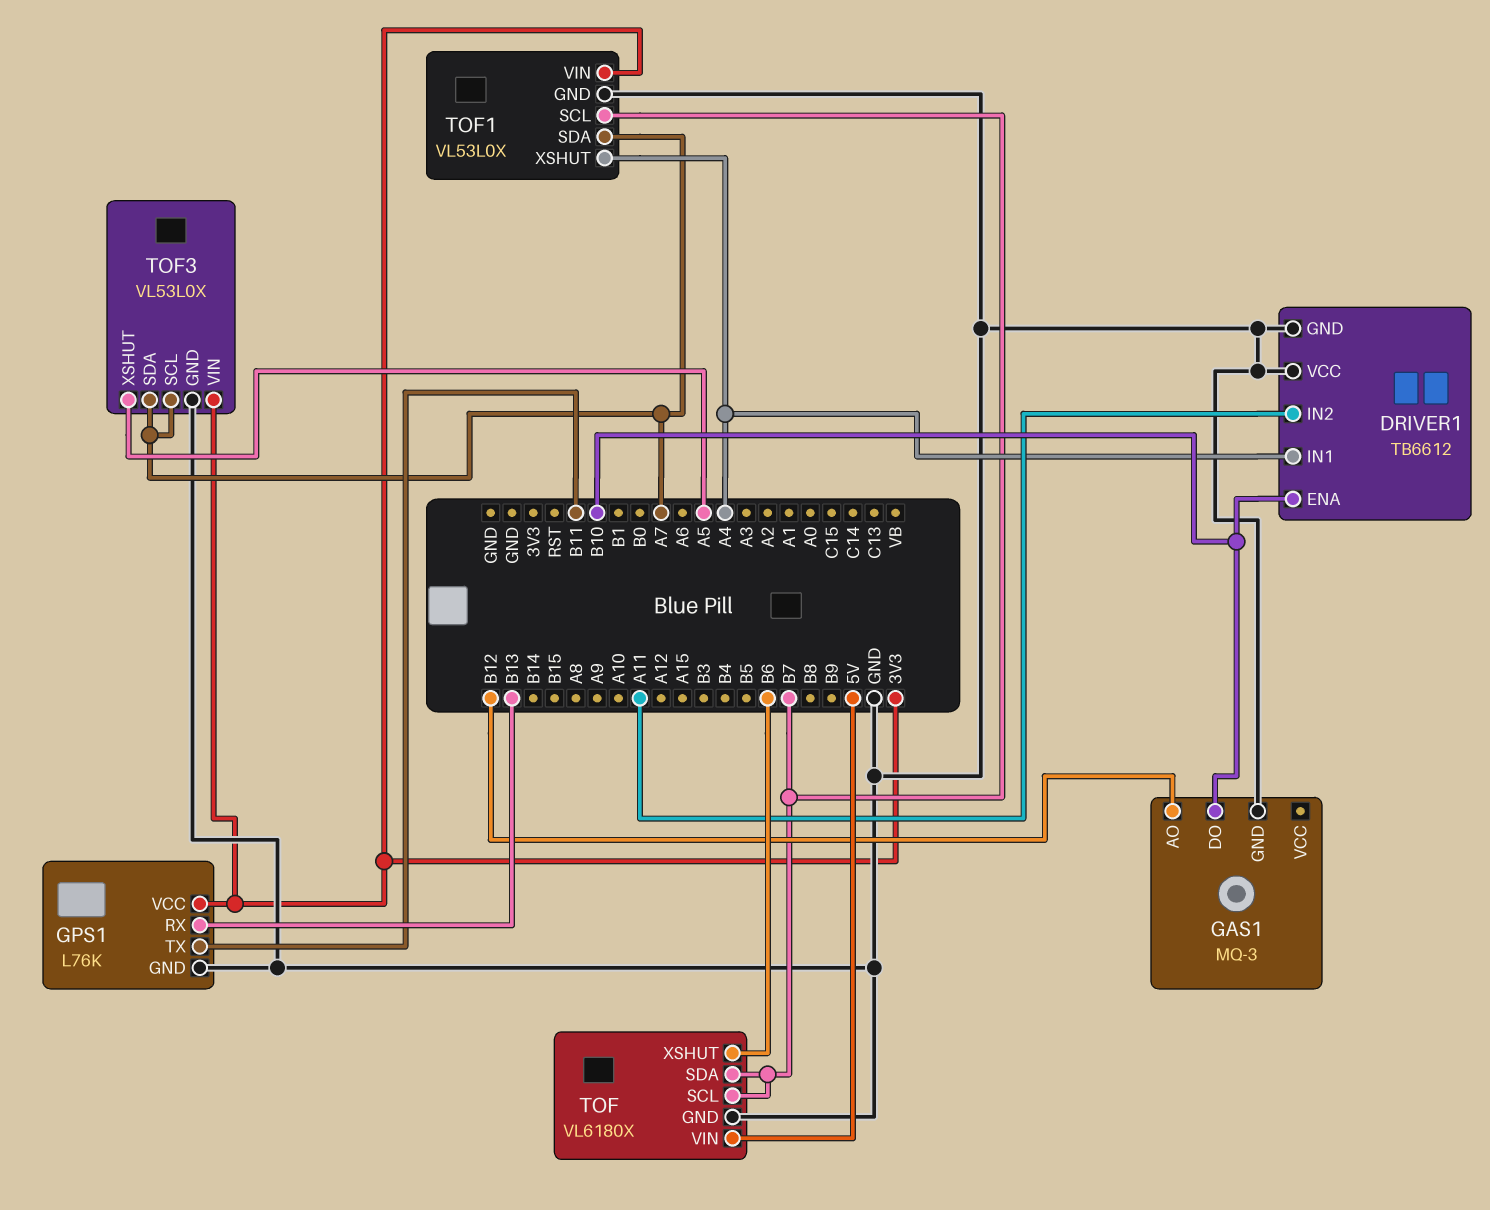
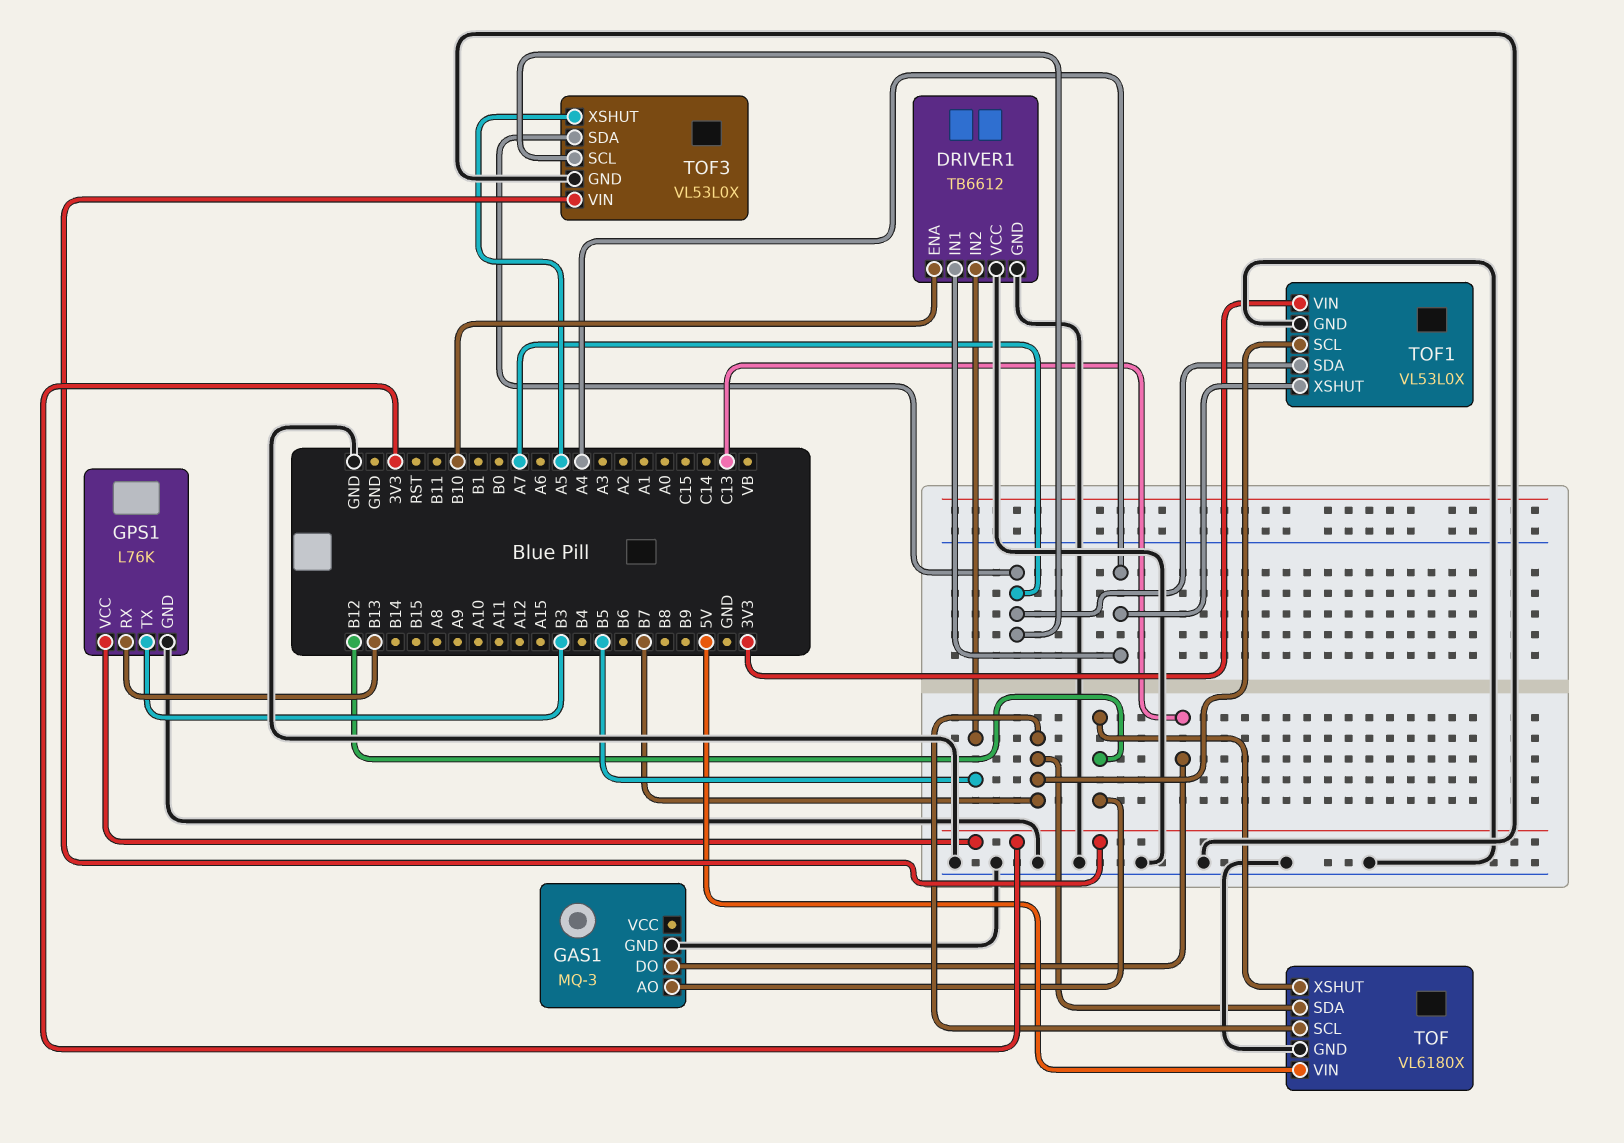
DRIVER1 pin IN2: A11 -> B5
GAS1 pin DO: B10 -> C13
GPS1 pin TX: B11 -> B3
TOF pin XSHUT: B6 -> B12

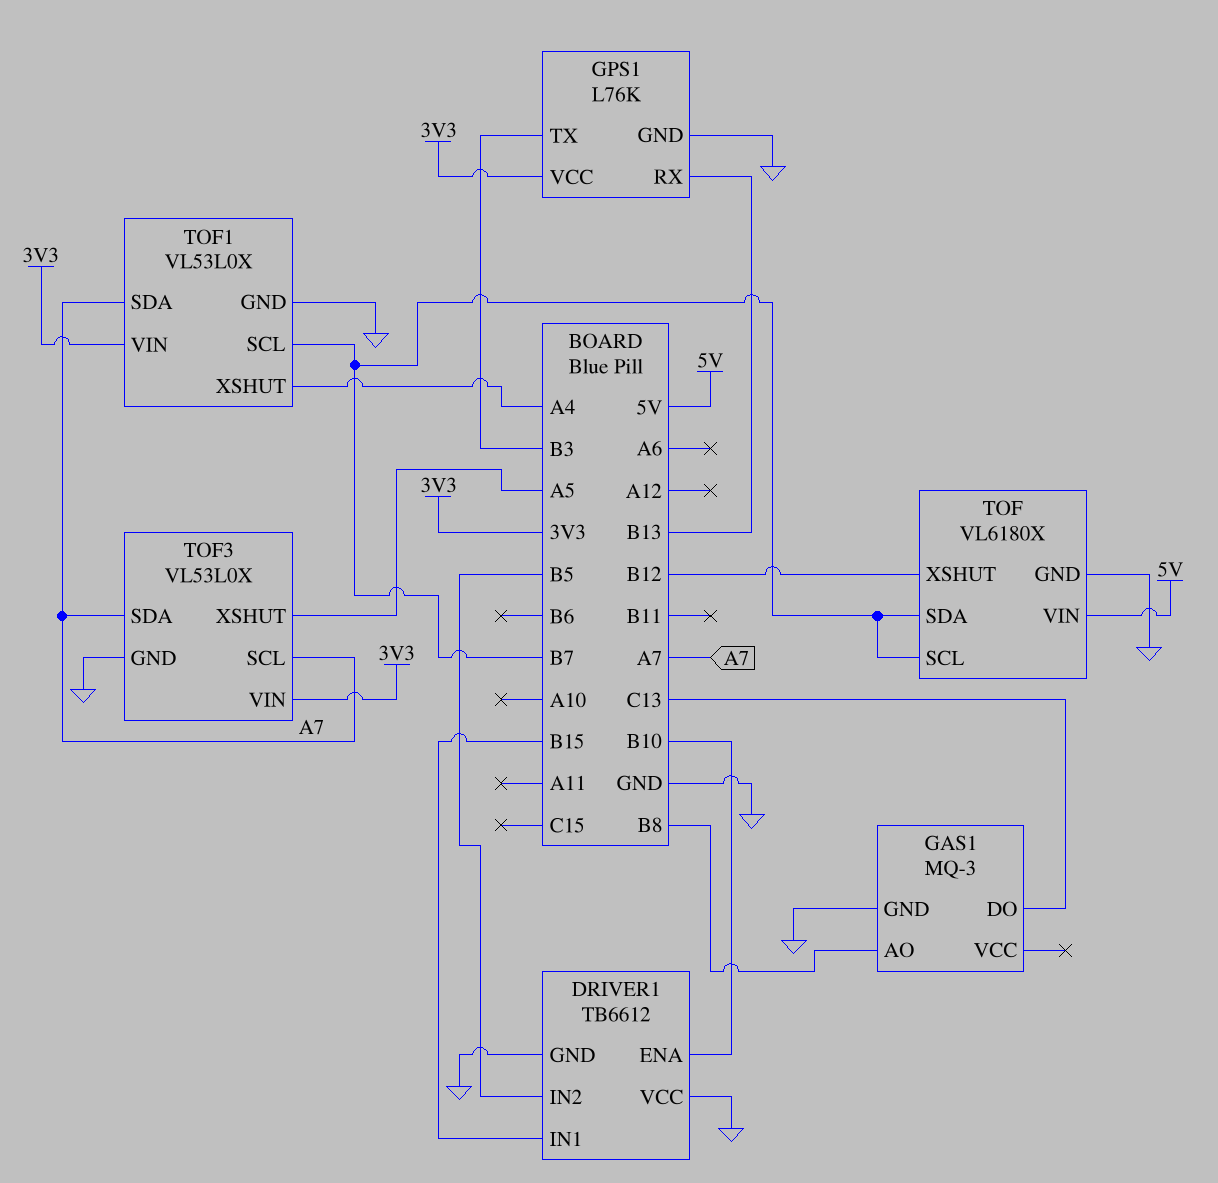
DRIVER1 pin IN1: A4 -> B15
GAS1 pin AO: B12 -> B8

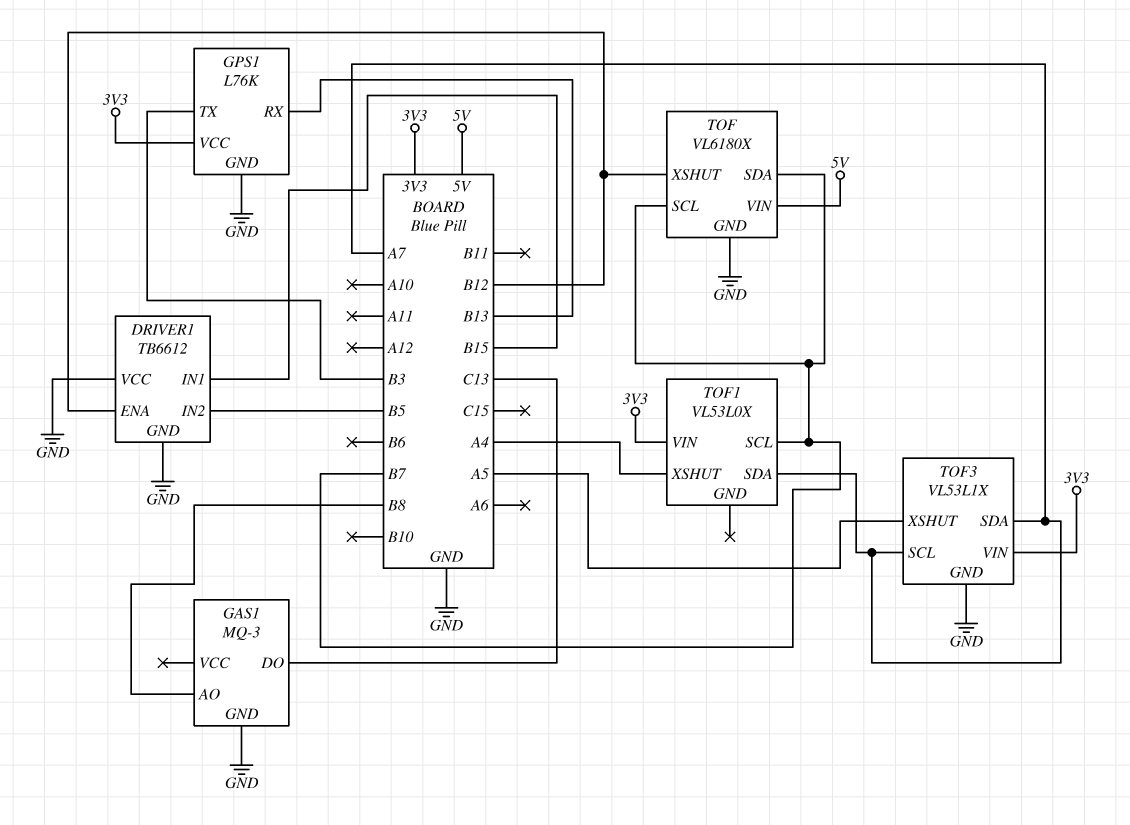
DRIVER1 pin ENA: B10 -> B12
TOF1 pin GND: GND -> none
TOF3: VL53L0X -> VL53L1X

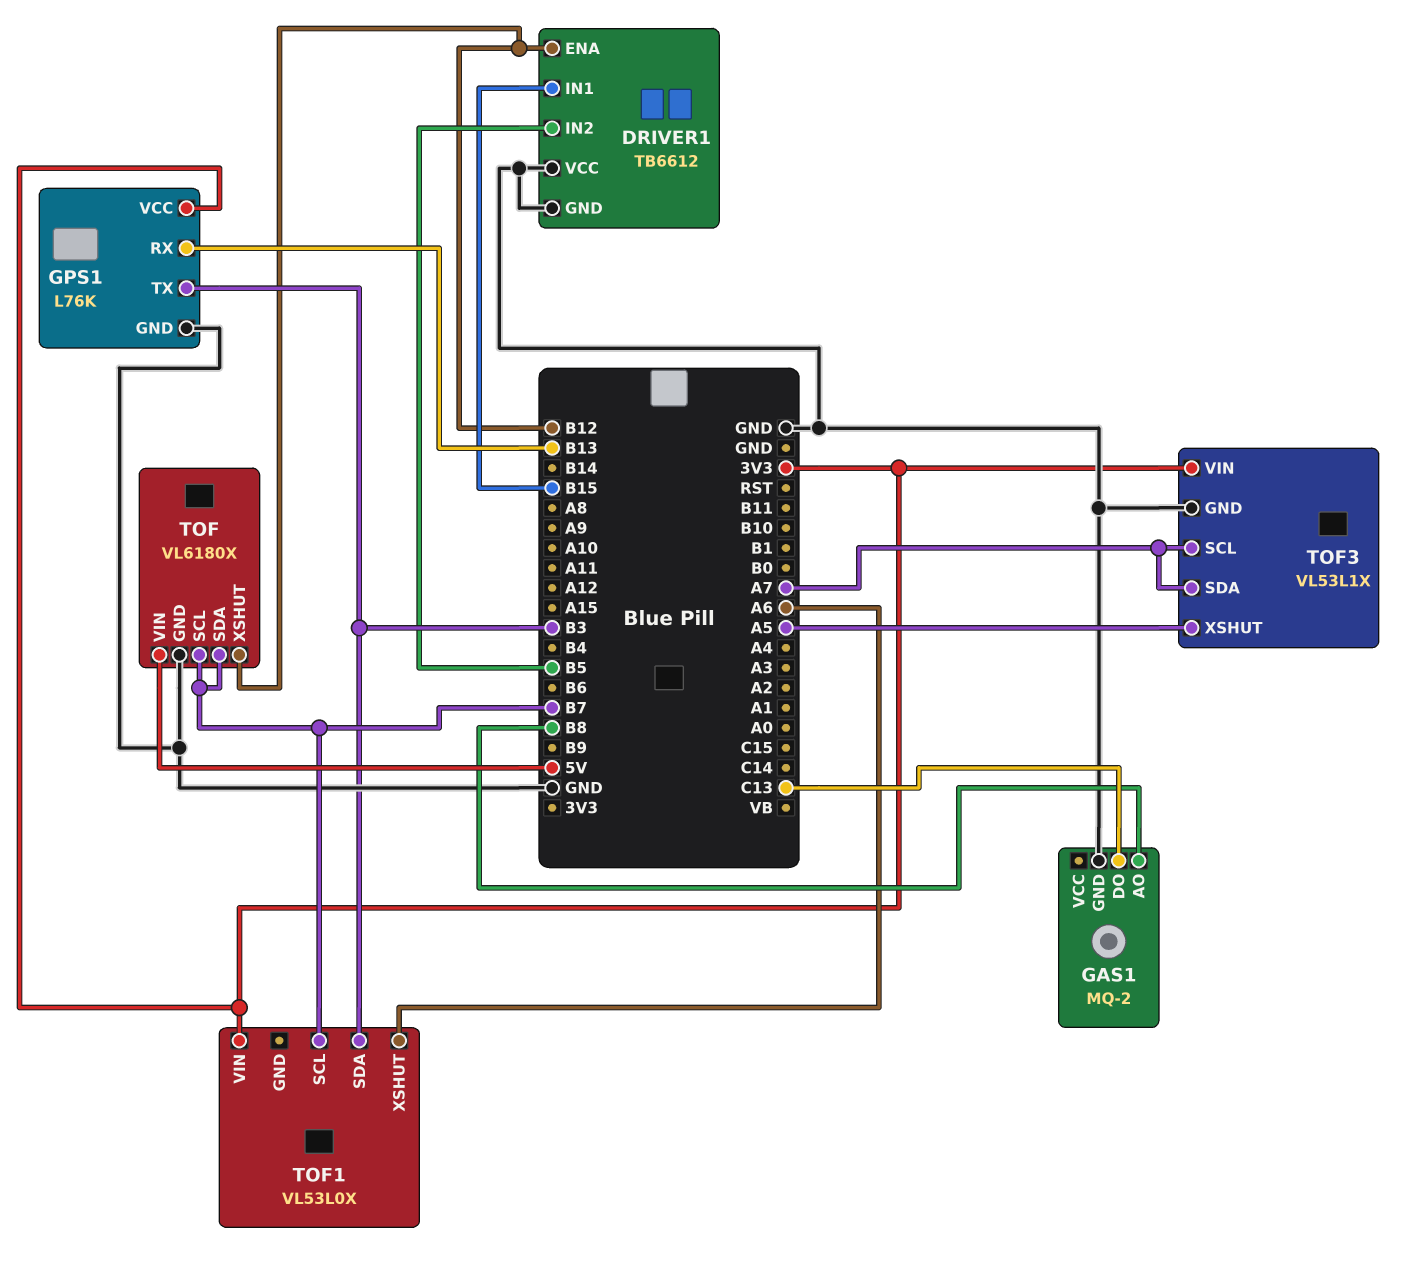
GAS1: MQ-3 -> MQ-2
TOF1 pin SDA: A7 -> B3
TOF1 pin XSHUT: A4 -> A6

